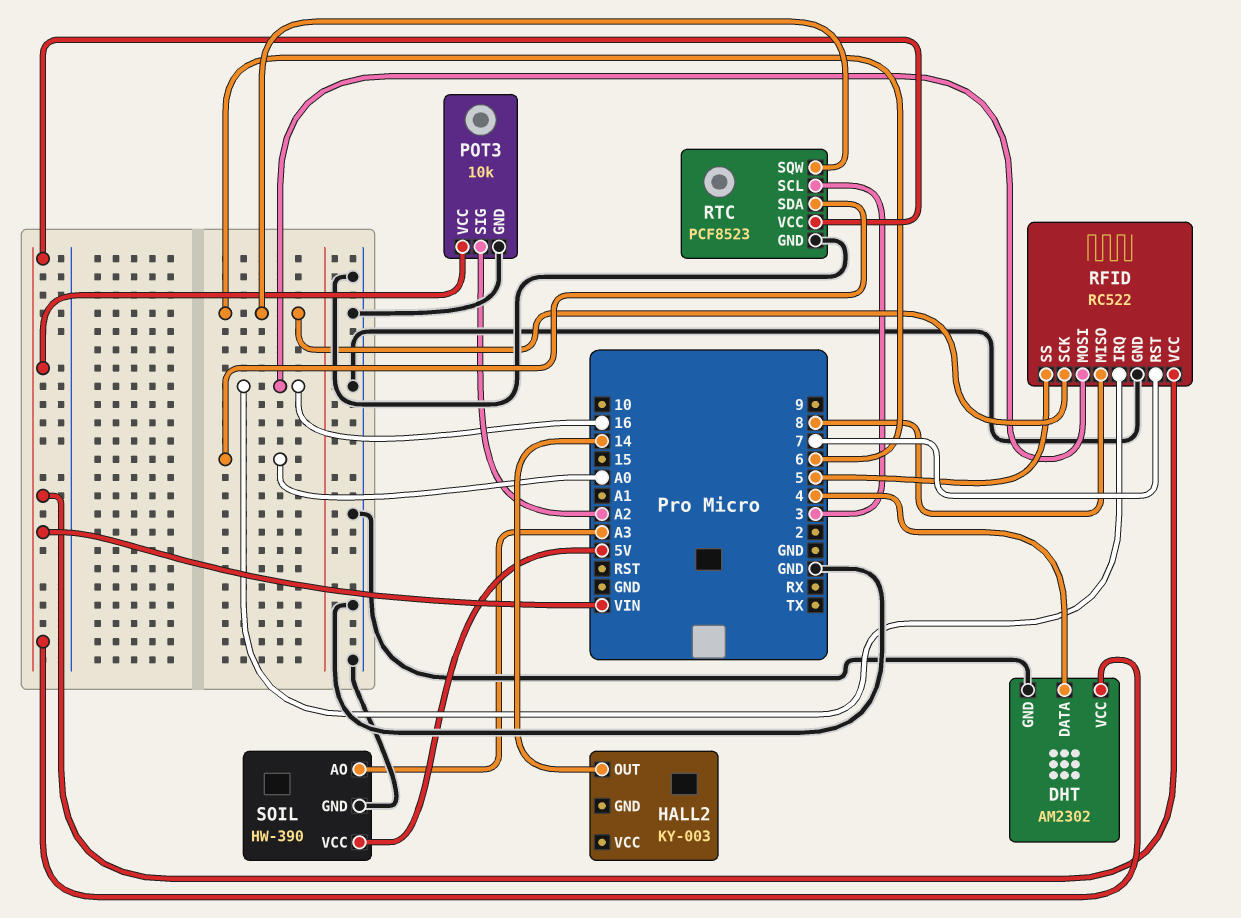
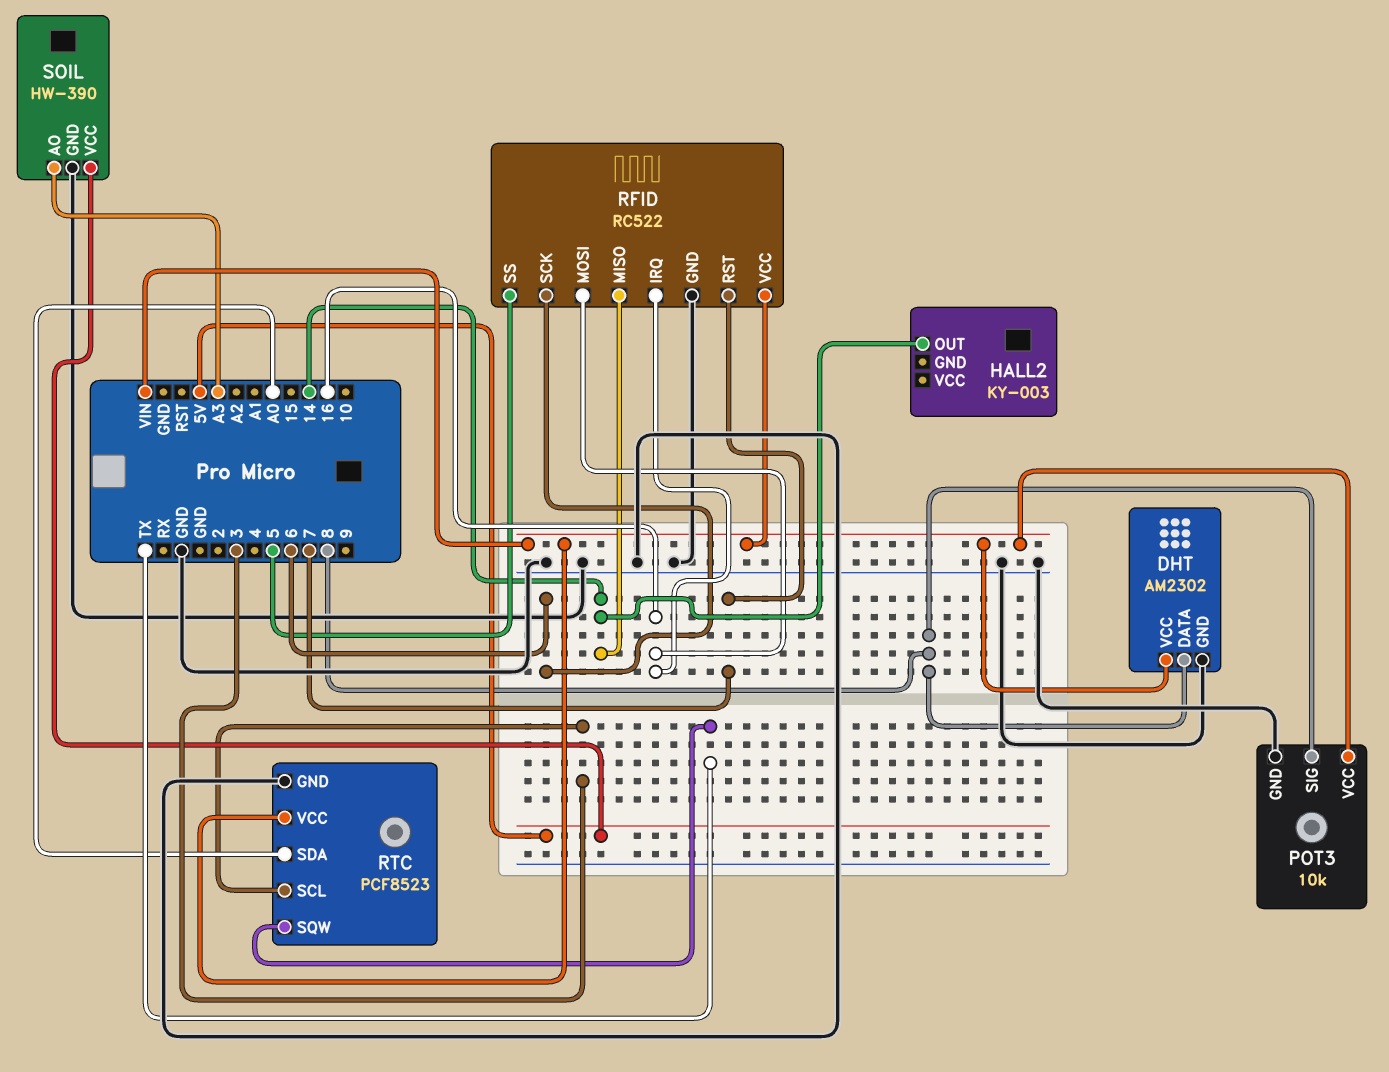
DHT pin DATA: 4 -> 8
POT3 pin SIG: A2 -> 8
RFID pin MISO: 8 -> 14
RTC pin SQW: 6 -> TX

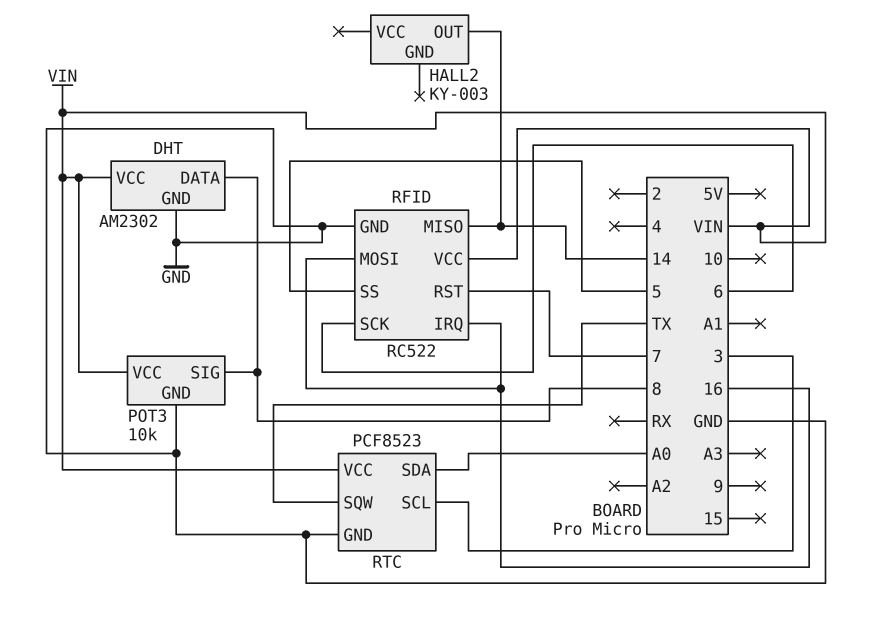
SOIL: HW-390 -> none
SOIL pin AO: A3 -> none
SOIL pin GND: GND -> none
SOIL pin VCC: 5V -> none

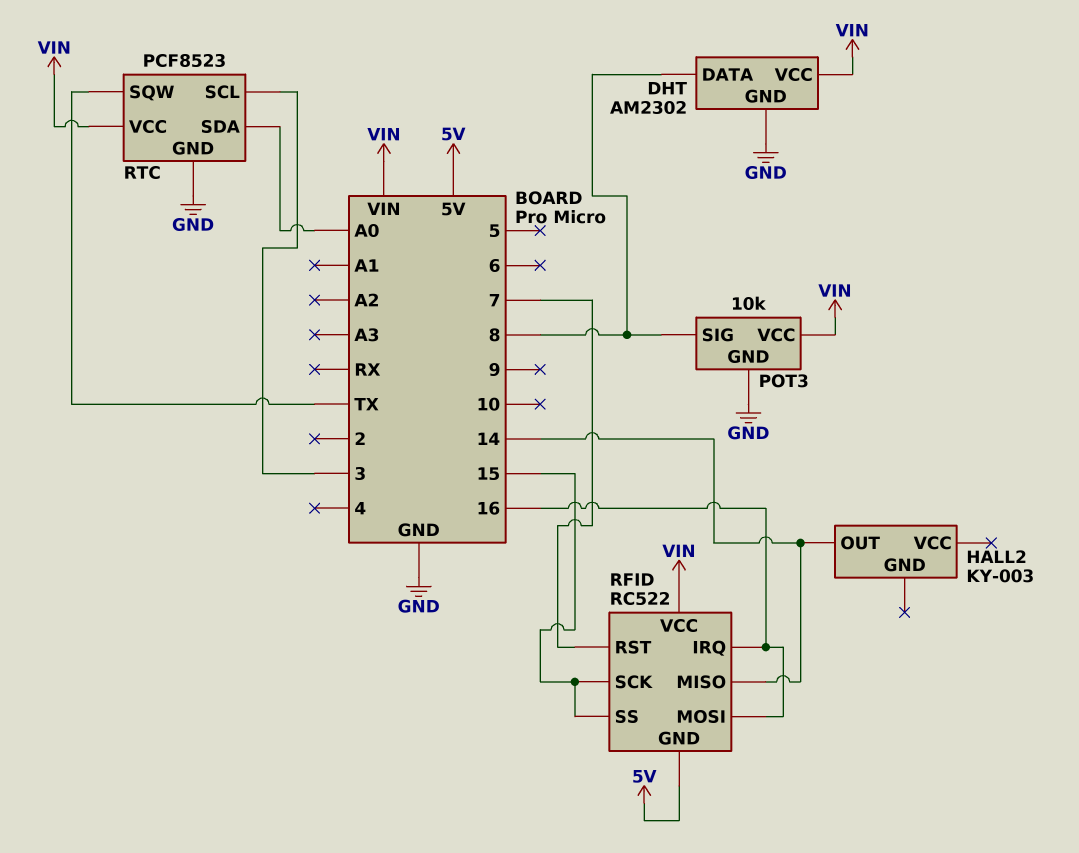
RFID pin GND: GND -> 5V
RFID pin SCK: 6 -> 15
RFID pin SS: 5 -> 15

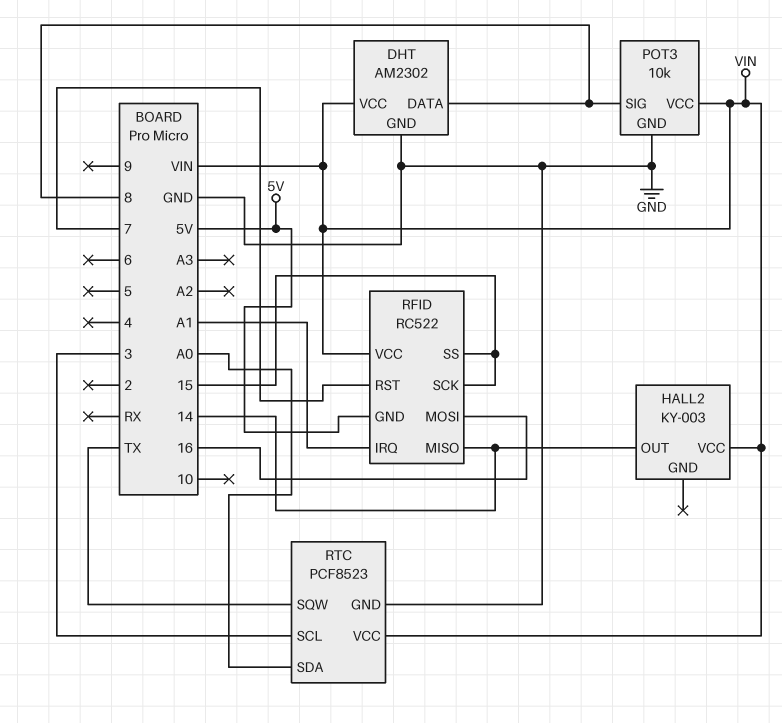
HALL2 pin VCC: none -> VIN
RFID pin IRQ: 16 -> A1

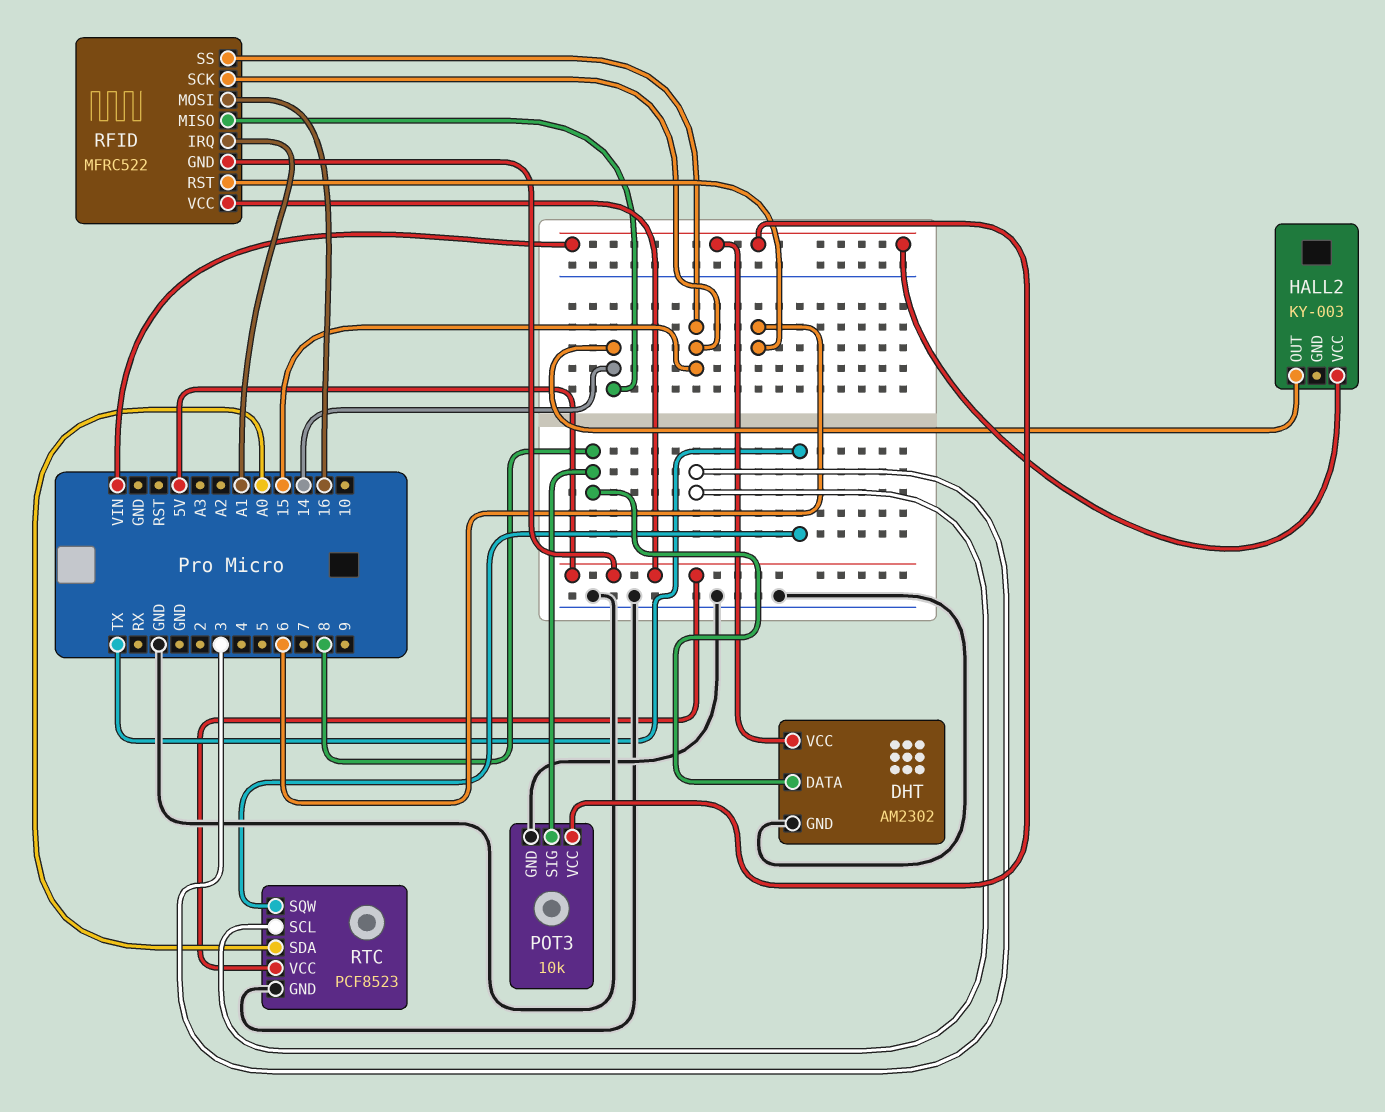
RFID: RC522 -> MFRC522
RFID pin RST: 7 -> 6
RFID pin VCC: VIN -> 5V
RTC pin VCC: VIN -> 5V

